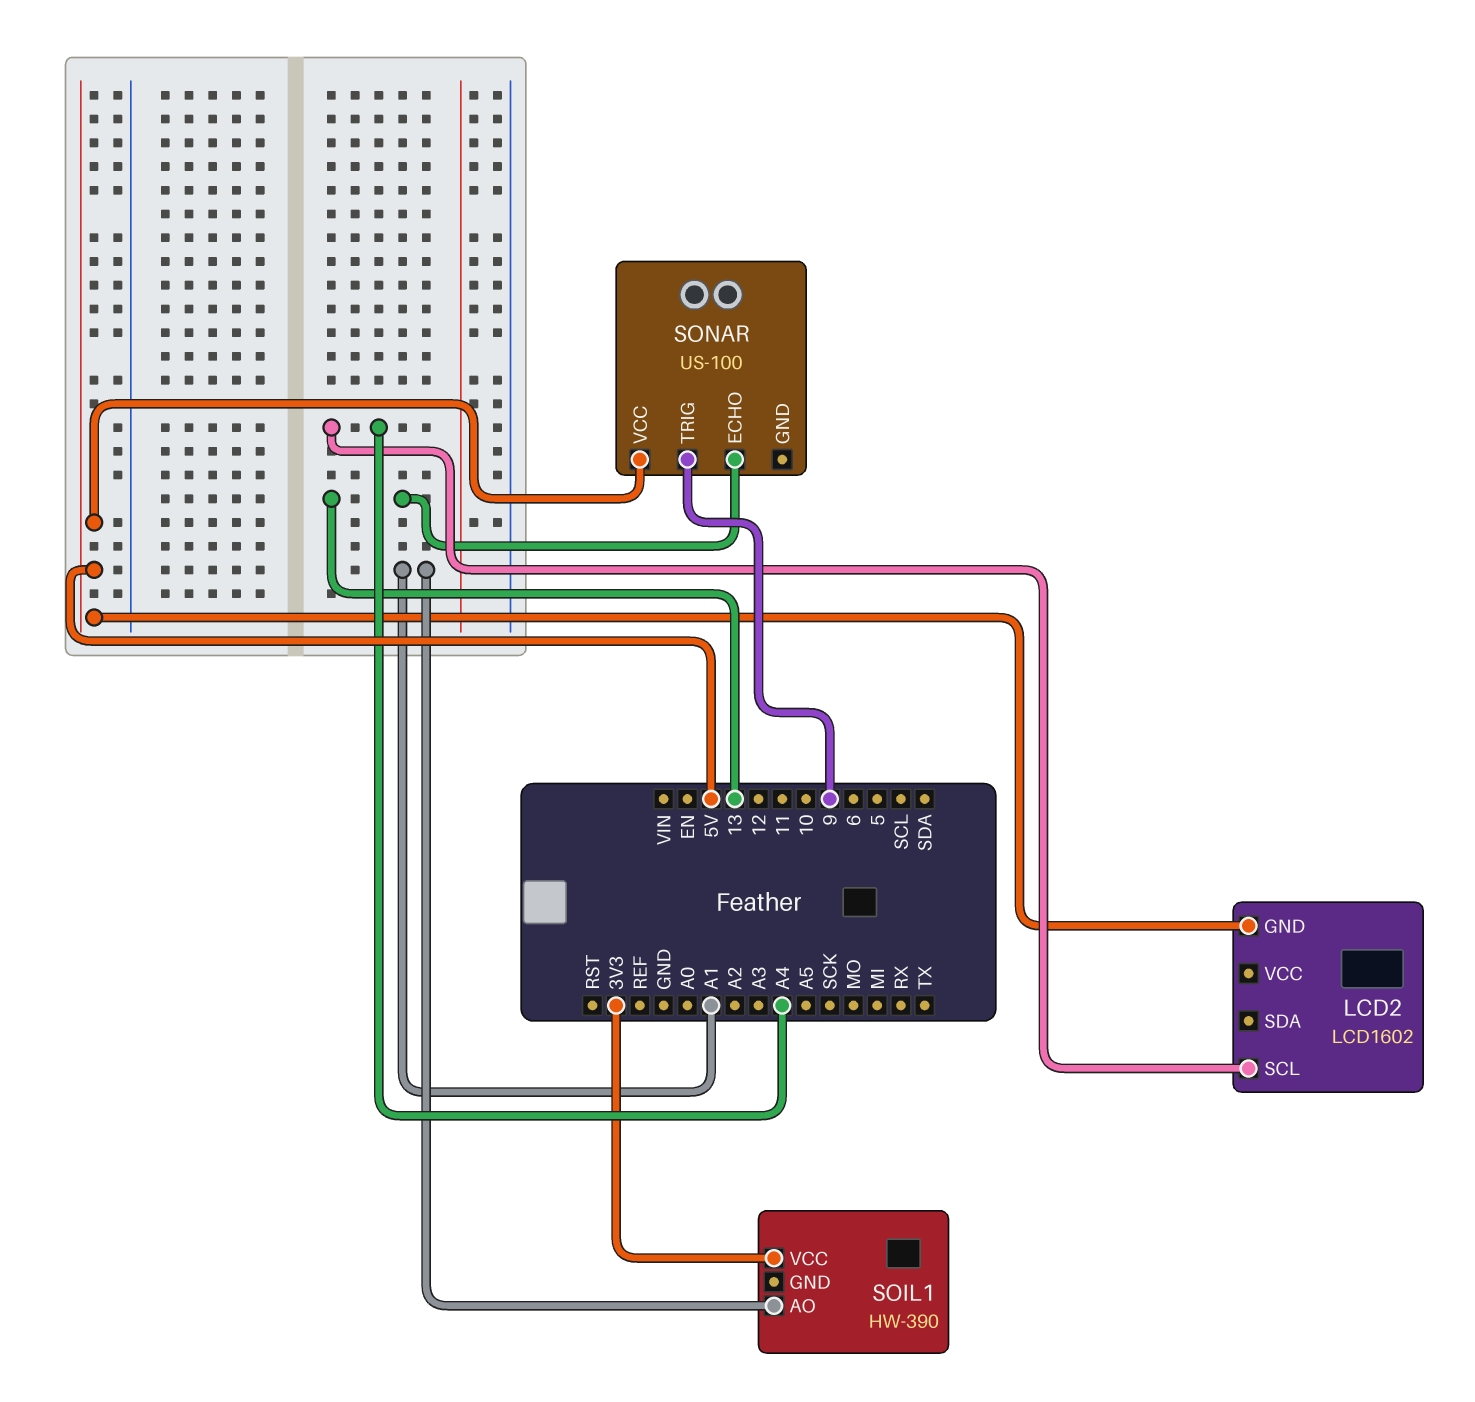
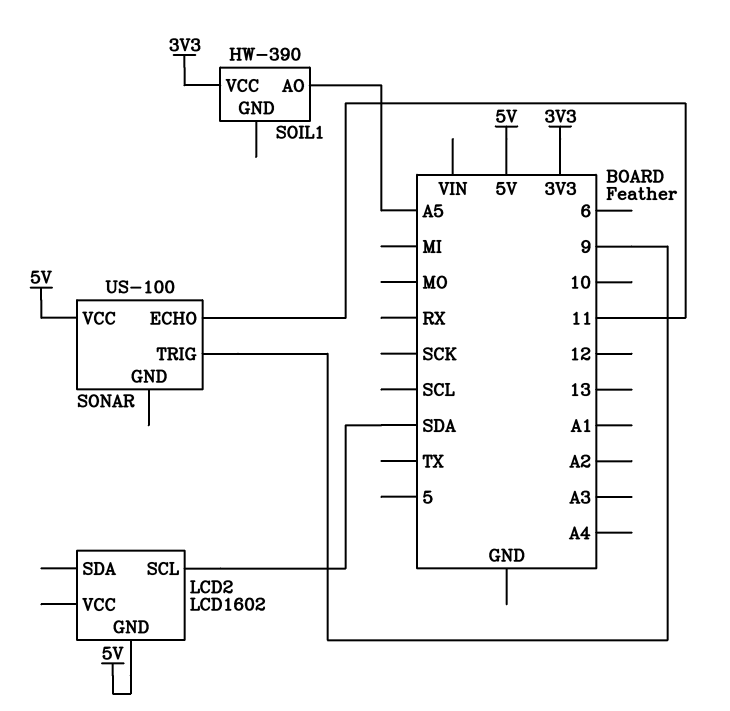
LCD2 pin SCL: A4 -> SDA
SOIL1 pin AO: A1 -> A5
SONAR pin ECHO: 13 -> 11

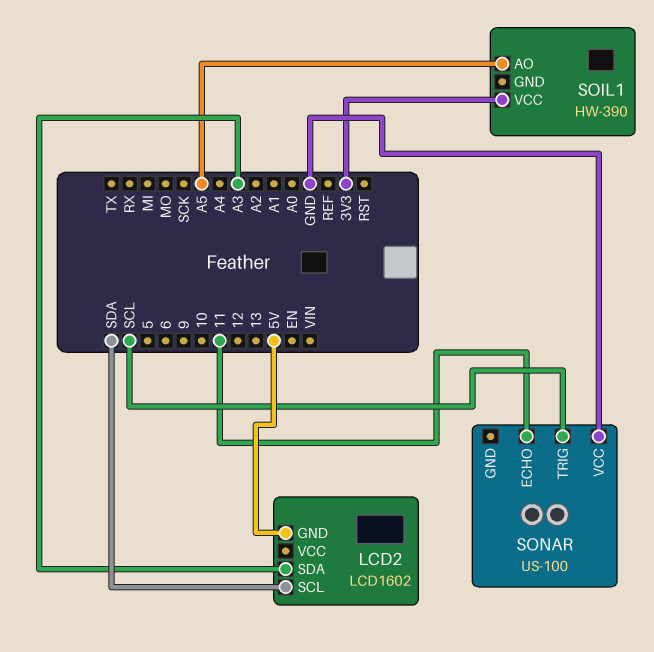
LCD2 pin SDA: none -> A3
SONAR pin TRIG: 9 -> SCL
SONAR pin VCC: 5V -> GND

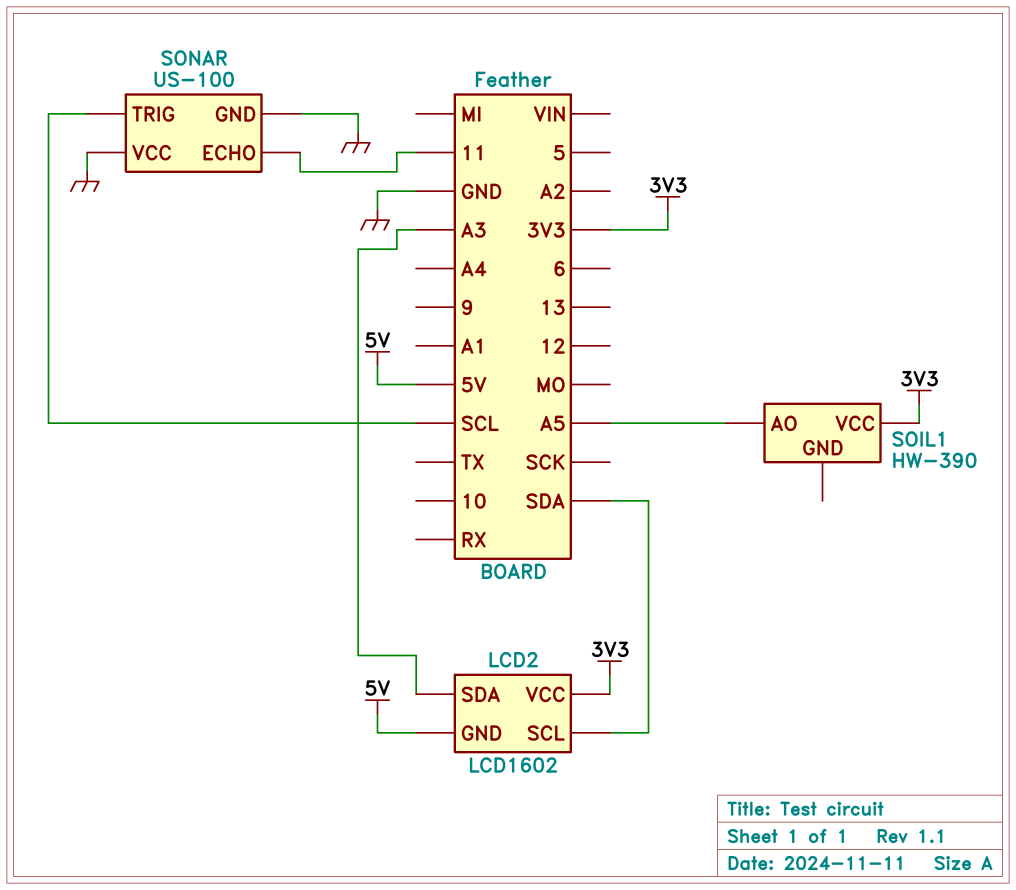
LCD2 pin VCC: none -> 3V3
SONAR pin GND: none -> GND

